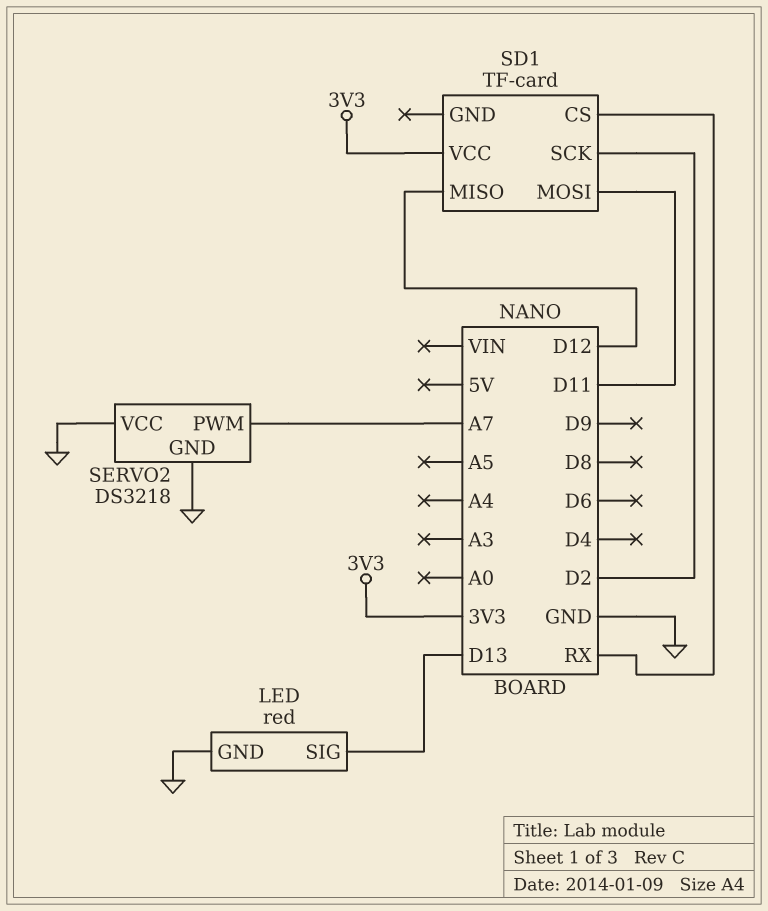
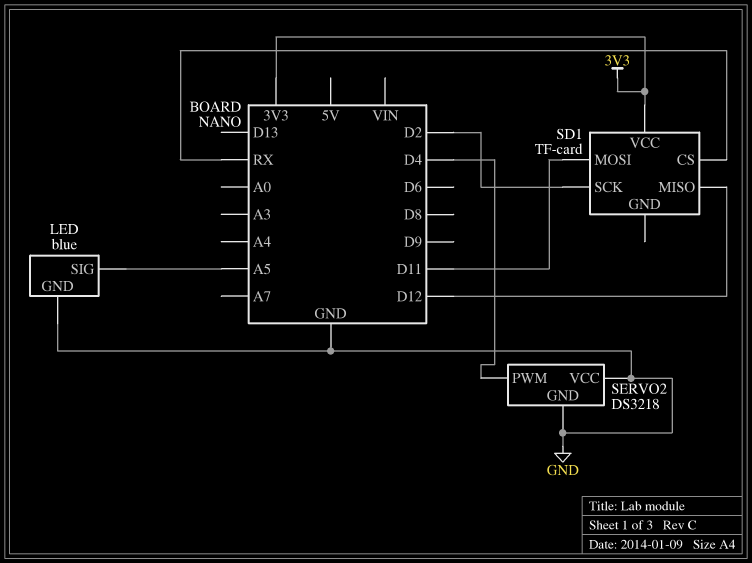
LED: red -> blue
LED pin SIG: D13 -> A5
SERVO2 pin PWM: A7 -> D4

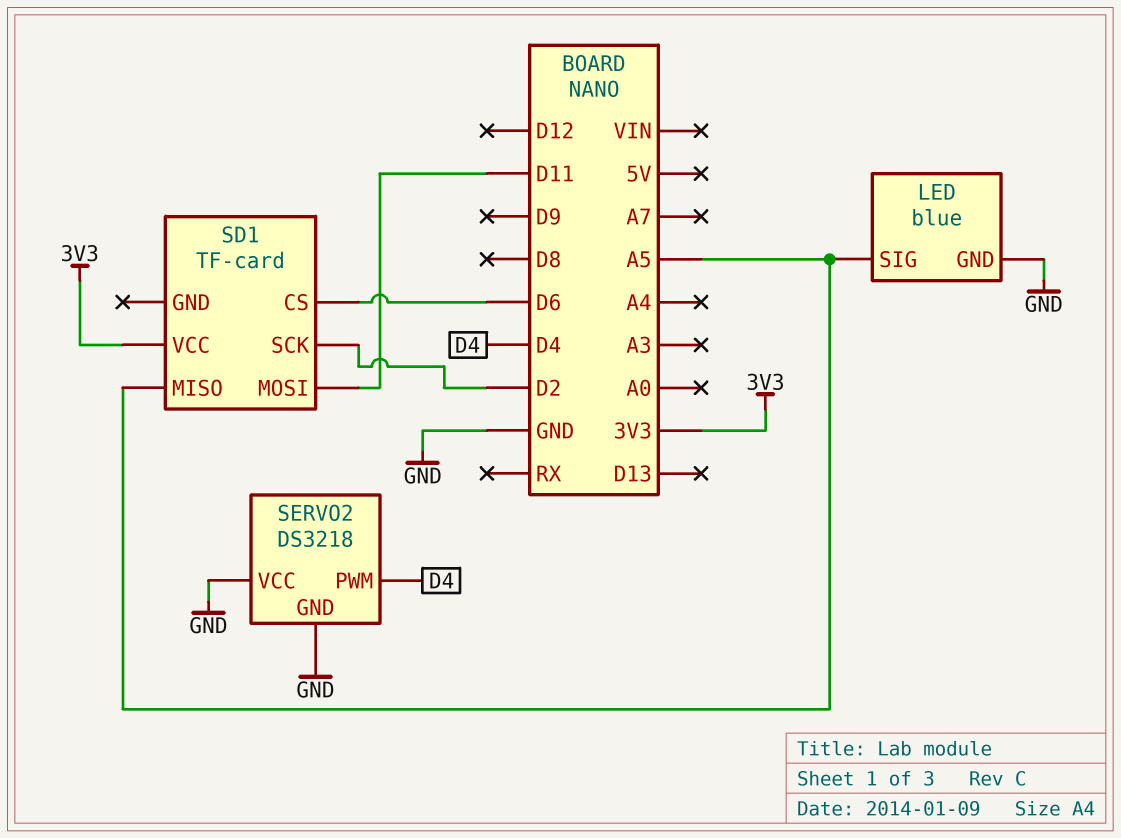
SD1 pin CS: RX -> D6
SD1 pin MISO: D12 -> A5

